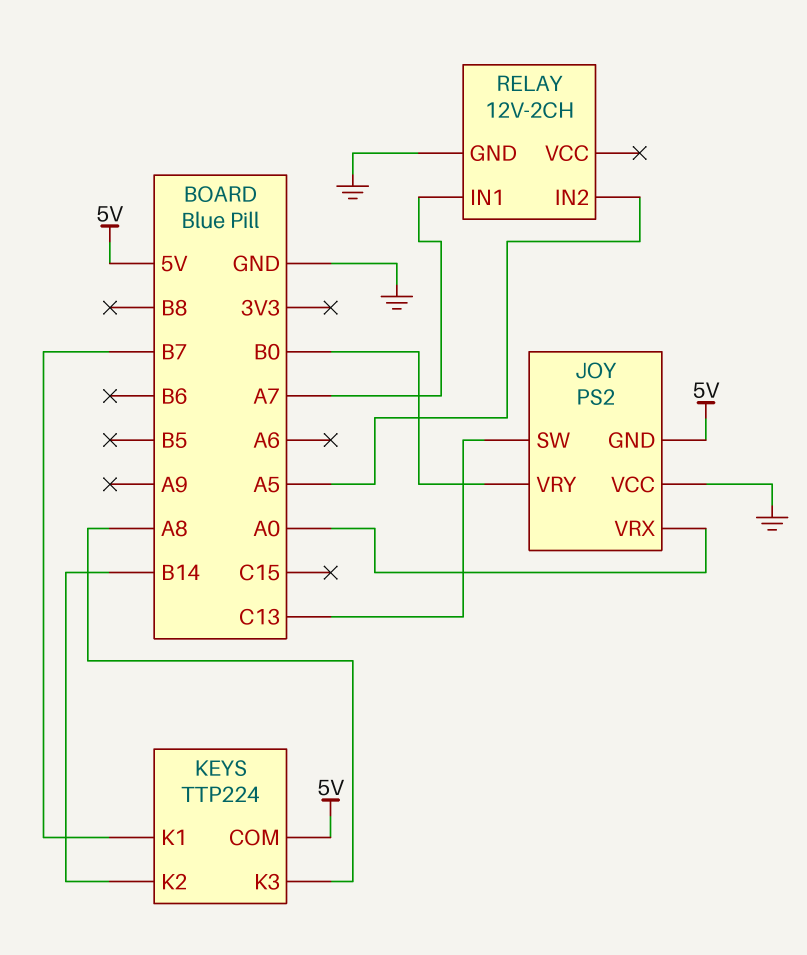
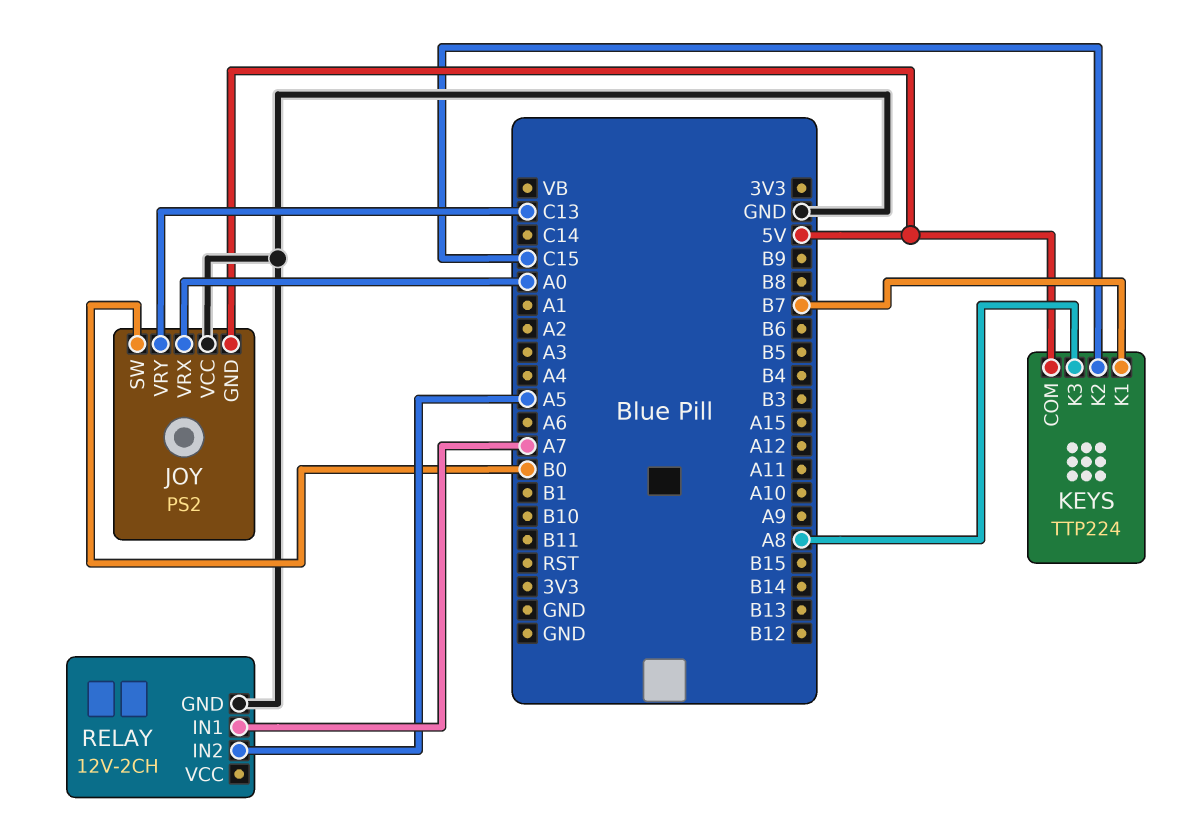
JOY pin SW: C13 -> B0
JOY pin VRY: B0 -> C13
KEYS pin K2: B14 -> C15

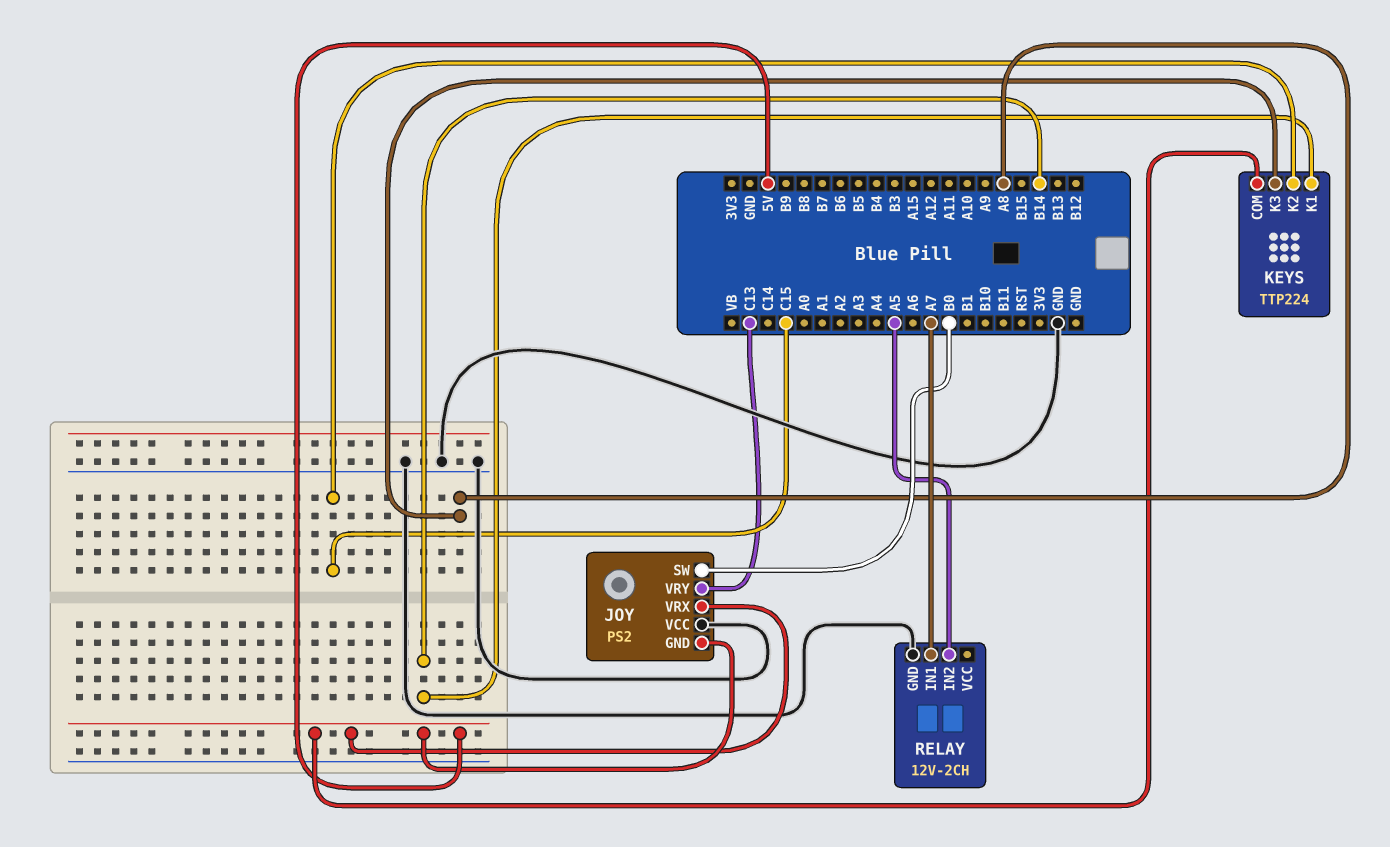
JOY pin VRX: A0 -> 5V
KEYS pin K1: B7 -> B14

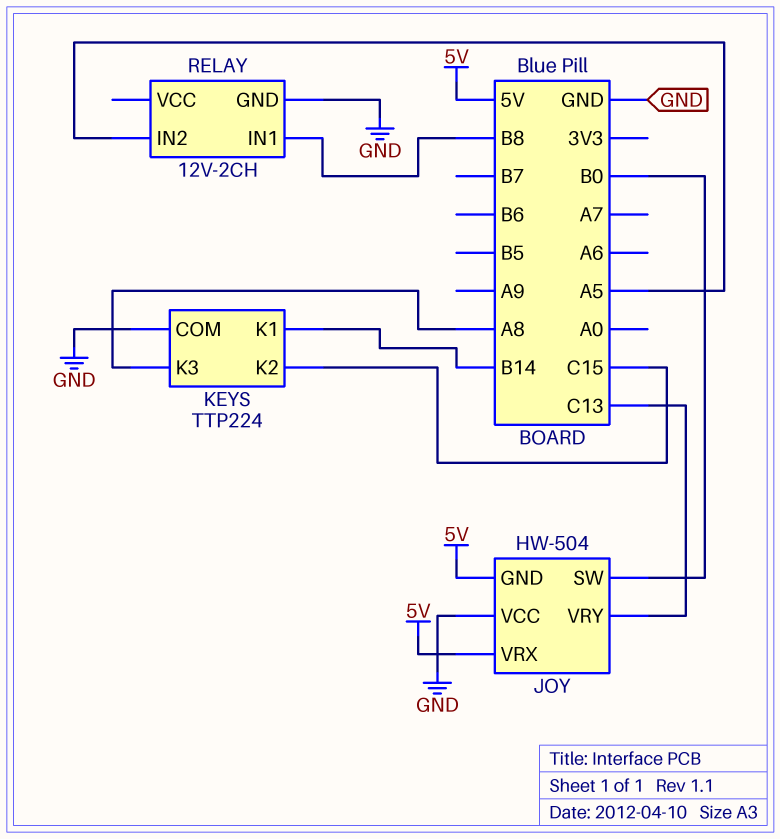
JOY: PS2 -> HW-504
KEYS pin COM: 5V -> GND
RELAY pin IN1: A7 -> B8

